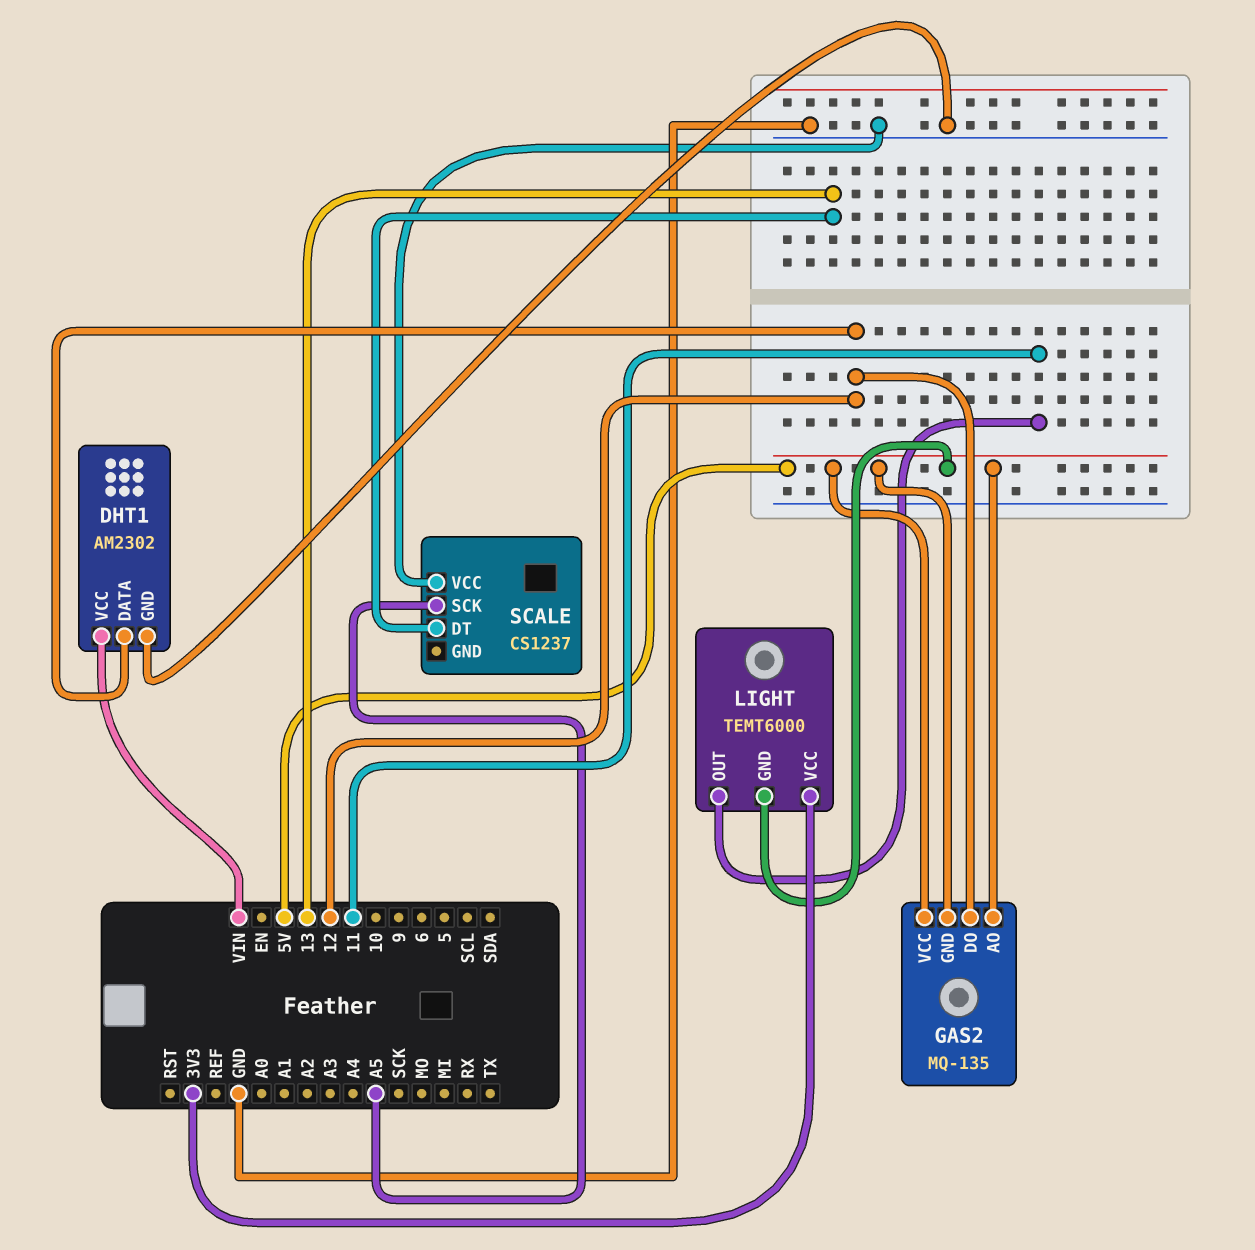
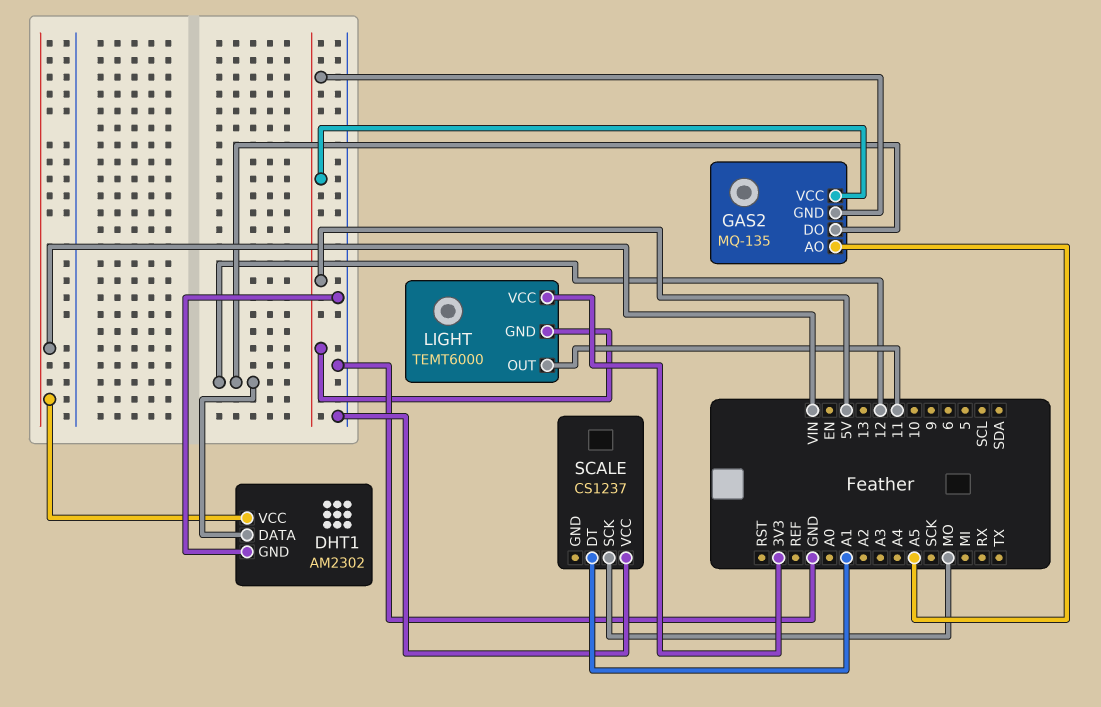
GAS2 pin AO: 5V -> A5
SCALE pin DT: 13 -> A1
SCALE pin SCK: A5 -> MO

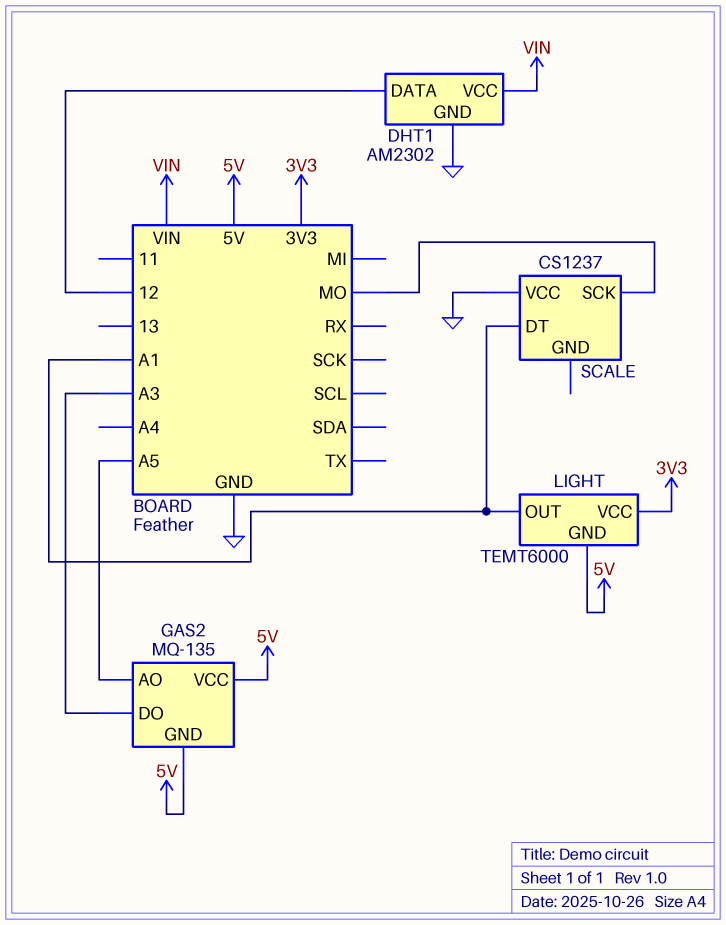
GAS2 pin DO: 12 -> A3
LIGHT pin OUT: 11 -> A1

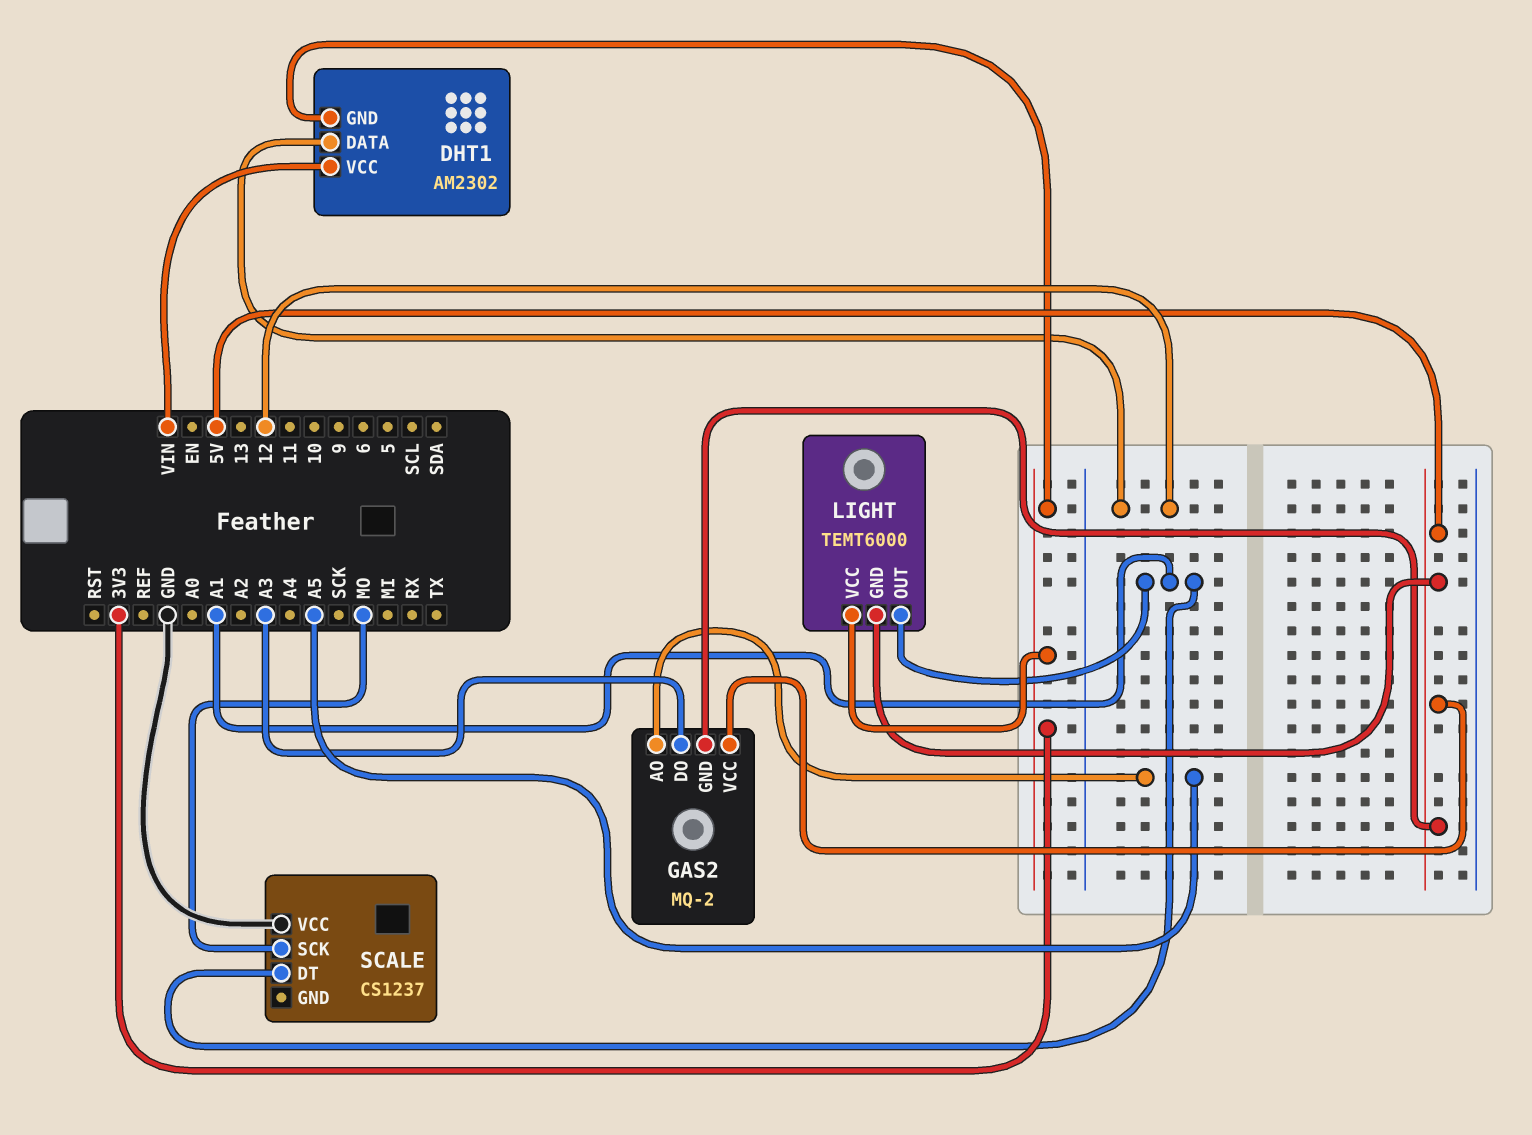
DHT1 pin GND: GND -> 3V3
GAS2: MQ-135 -> MQ-2

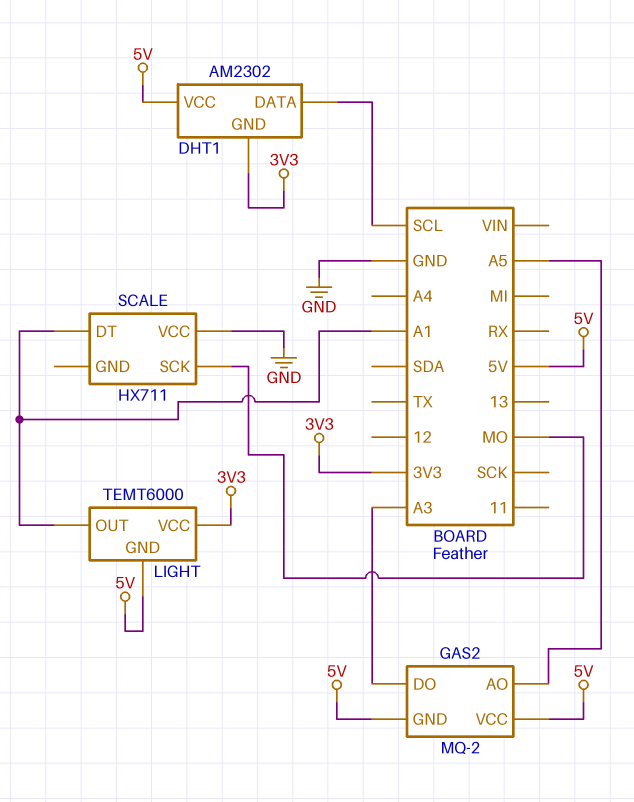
DHT1 pin DATA: 12 -> SCL
DHT1 pin VCC: VIN -> 5V
SCALE: CS1237 -> HX711

